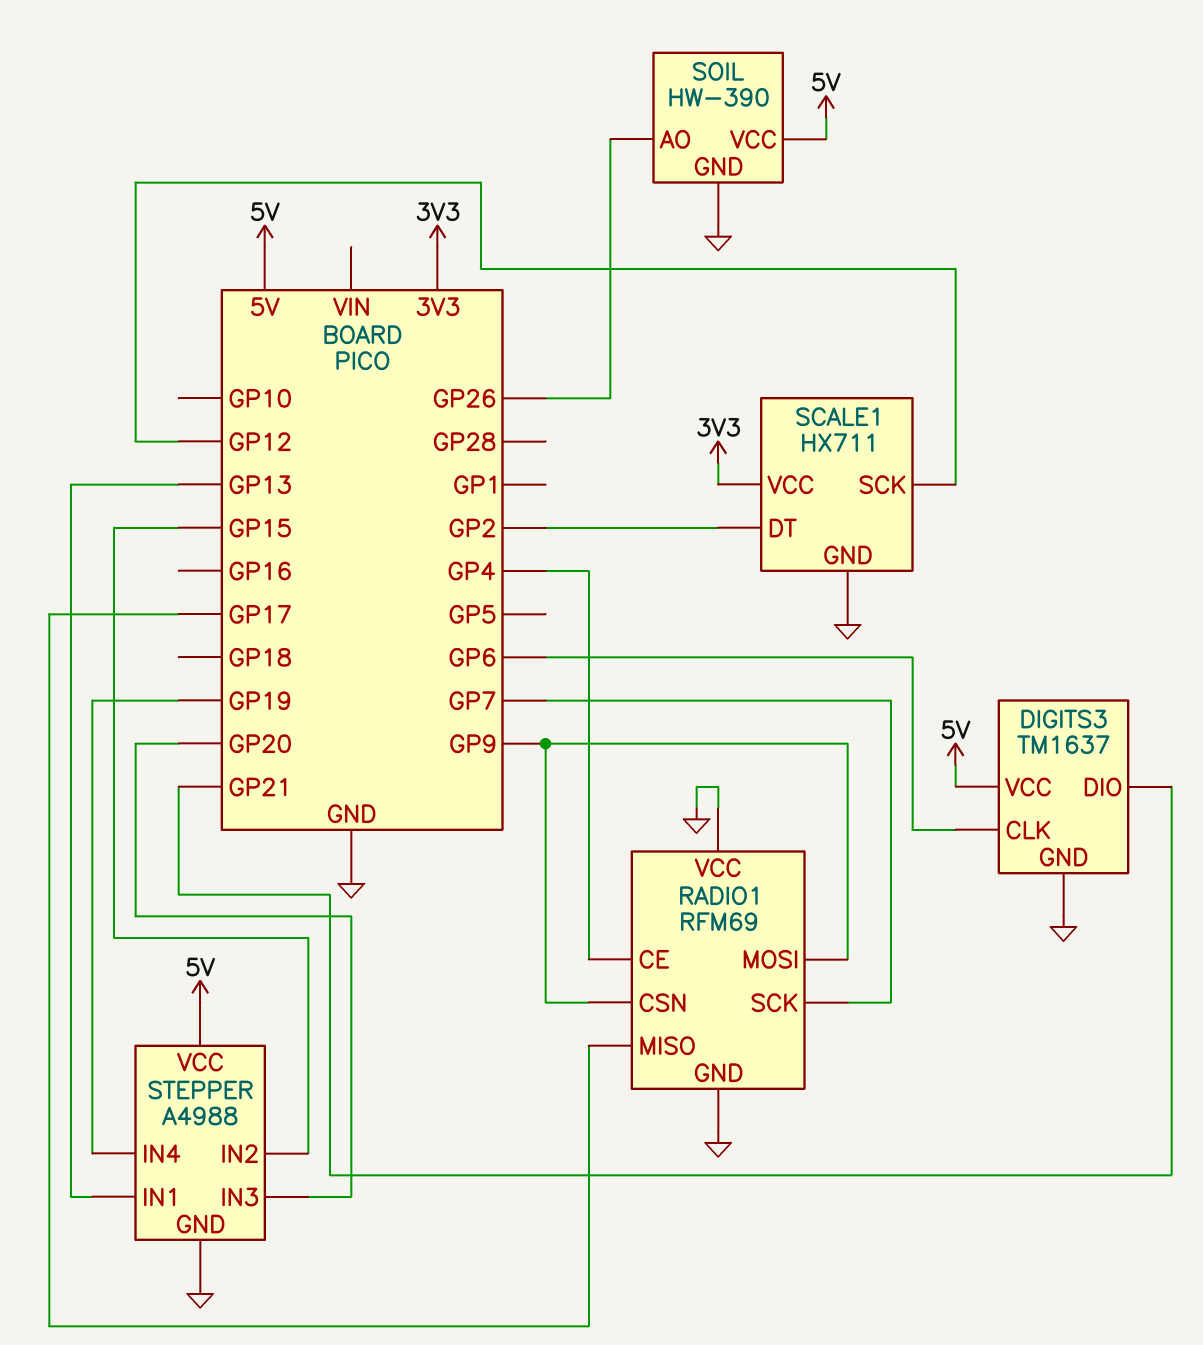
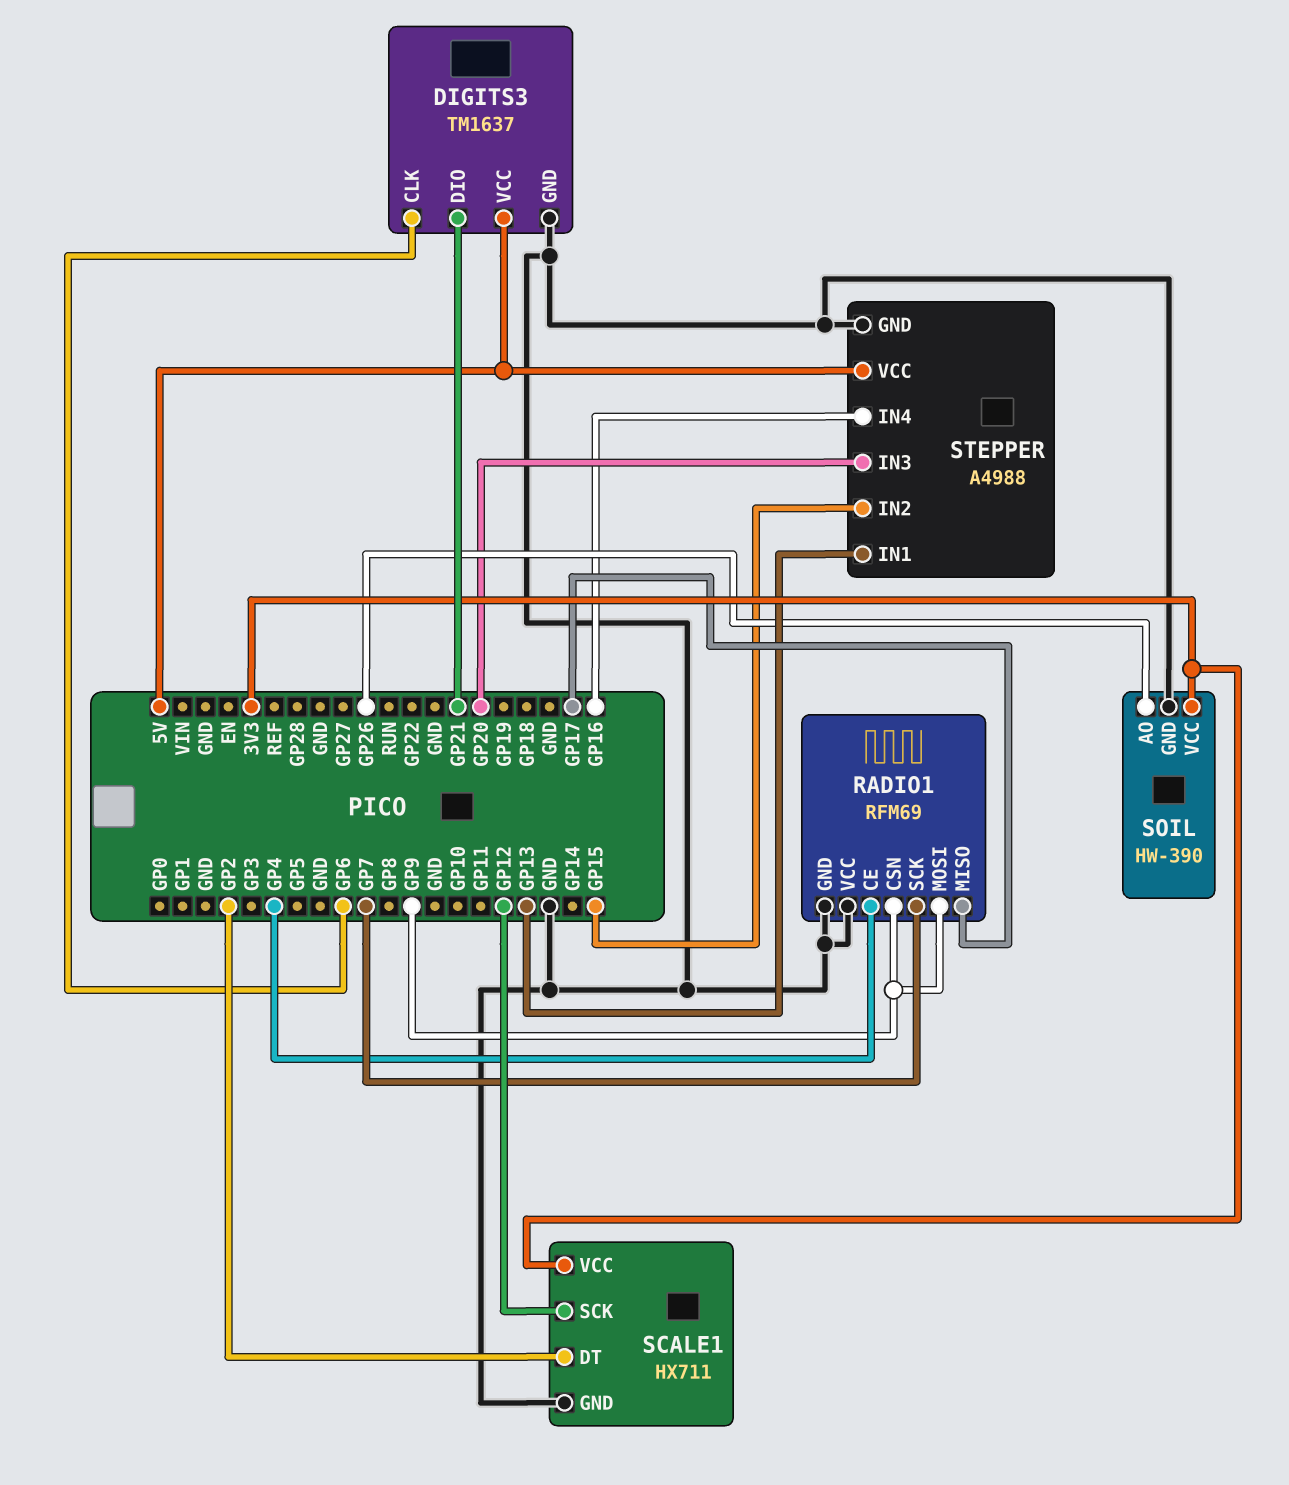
SOIL pin VCC: 5V -> 3V3
STEPPER pin IN4: GP19 -> GP16

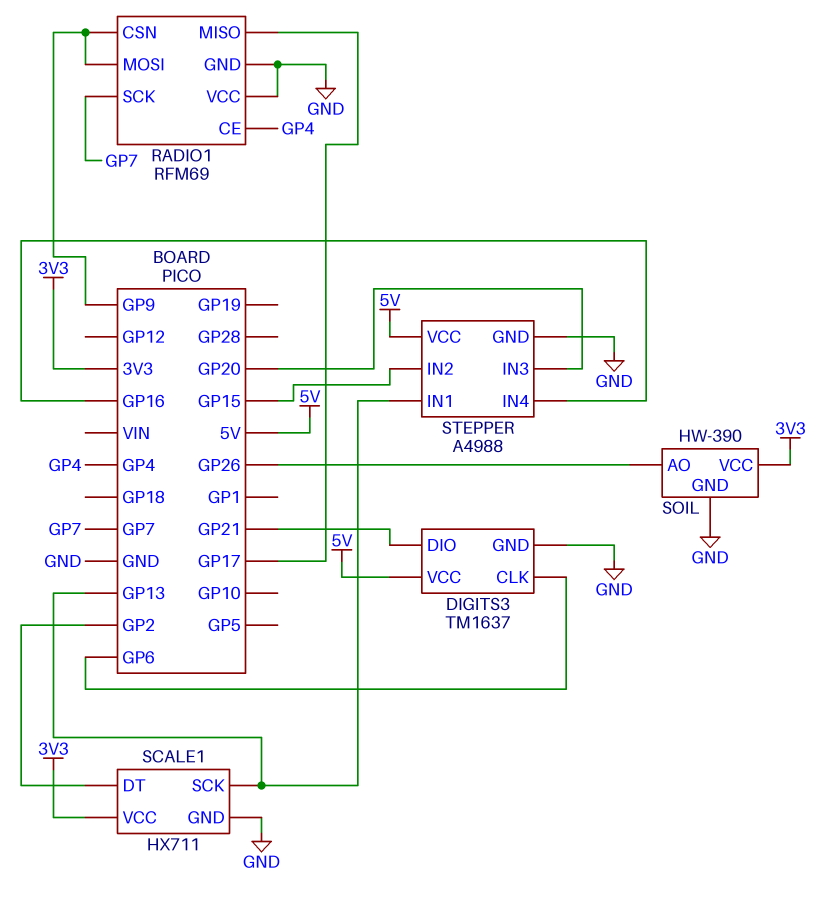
SCALE1 pin SCK: GP12 -> GP13

